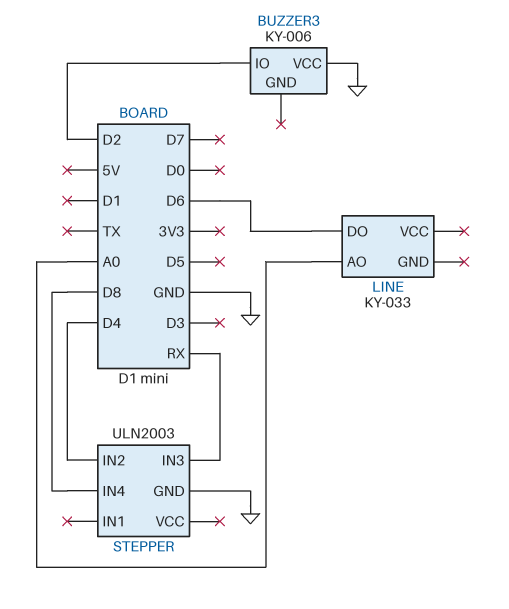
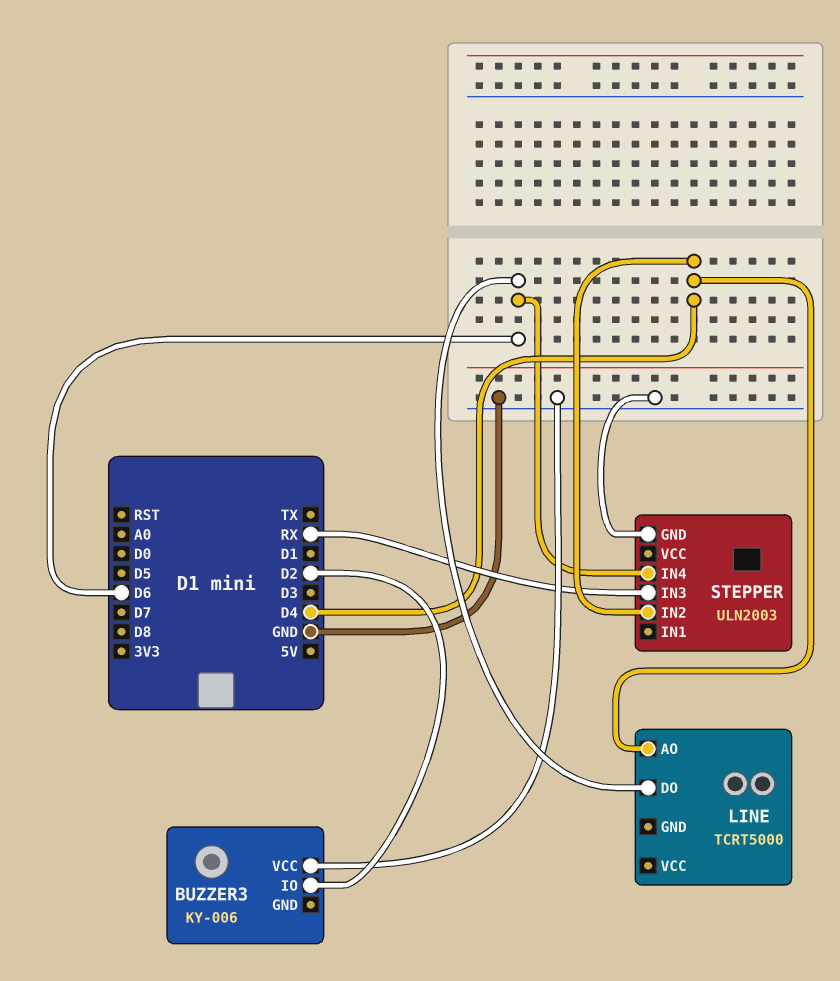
LINE: KY-033 -> TCRT5000
LINE pin AO: A0 -> D4
STEPPER pin IN4: D8 -> D6

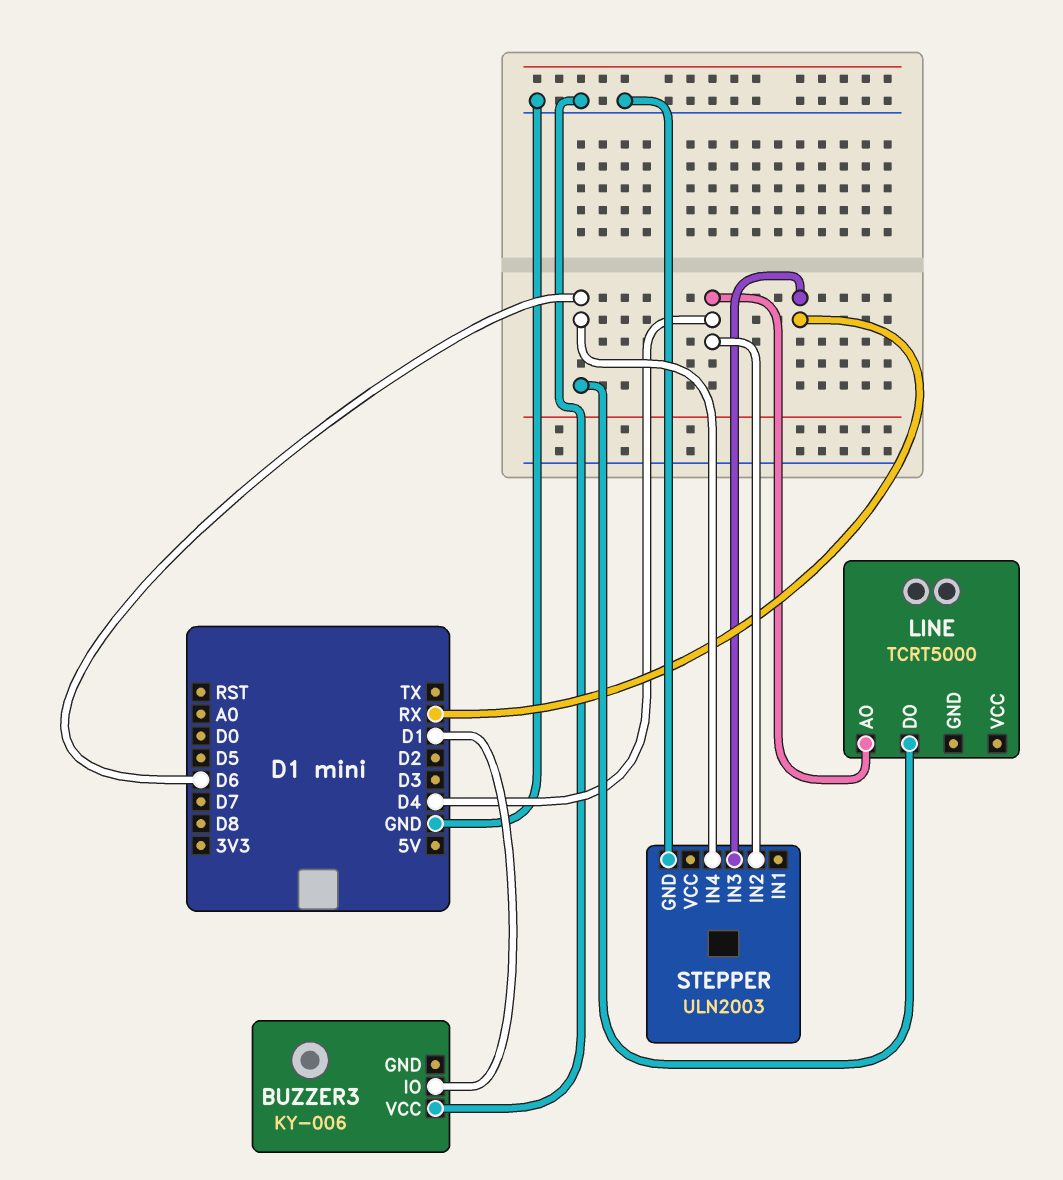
BUZZER3 pin IO: D2 -> D1

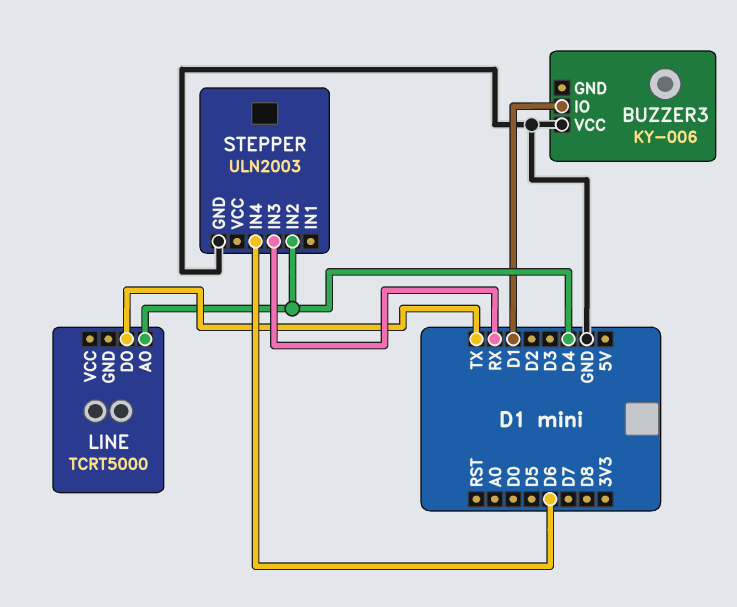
LINE pin DO: D6 -> TX

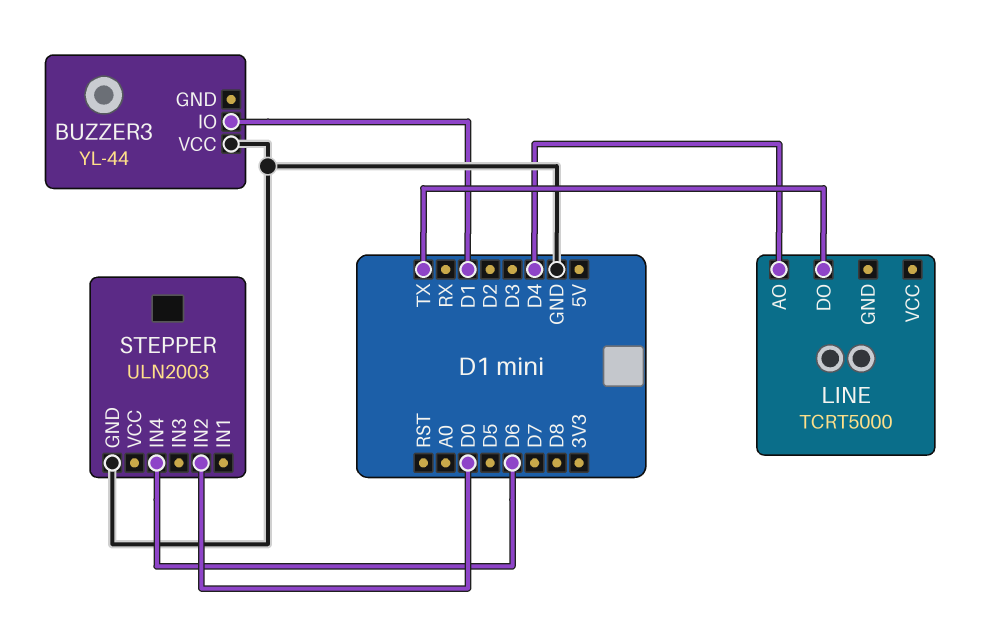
BUZZER3: KY-006 -> YL-44
STEPPER pin IN2: D4 -> D0
STEPPER pin IN3: RX -> none

